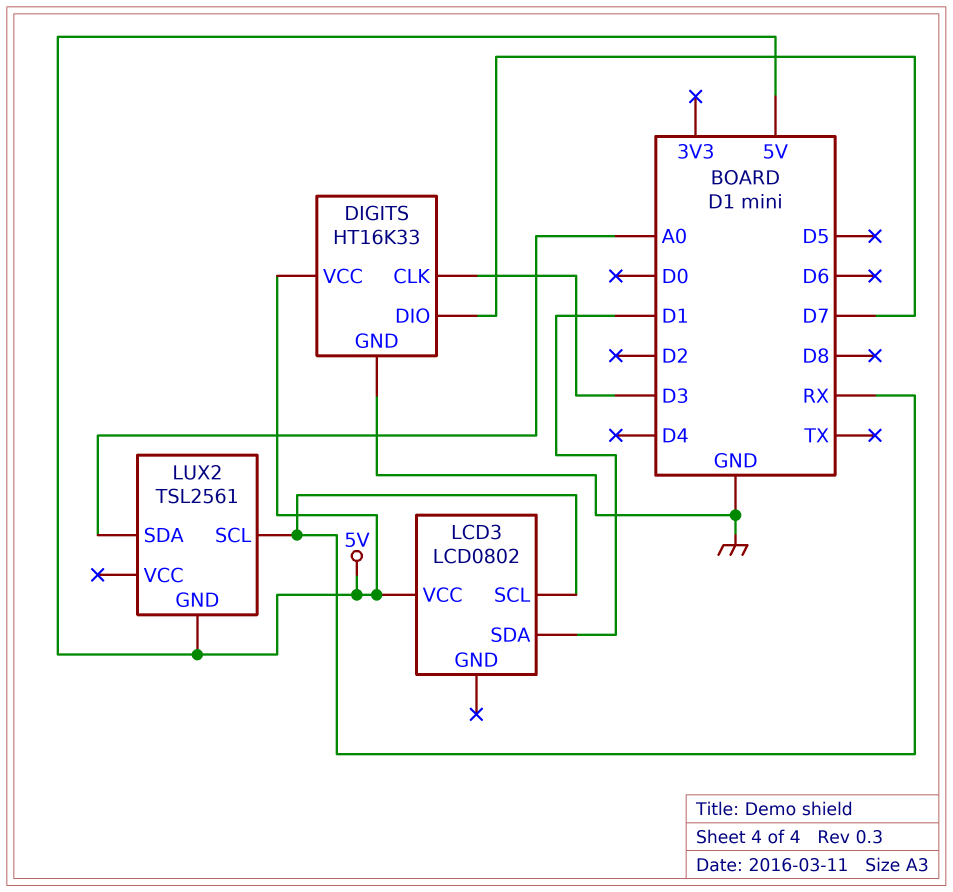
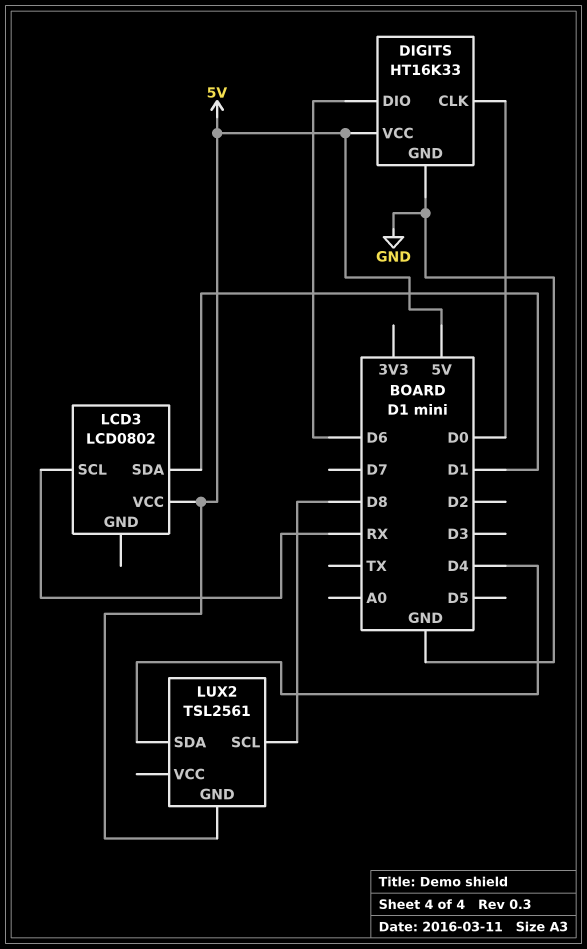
DIGITS pin CLK: D3 -> D0
DIGITS pin DIO: D7 -> D6
LUX2 pin SCL: RX -> D8
LUX2 pin SDA: A0 -> D4

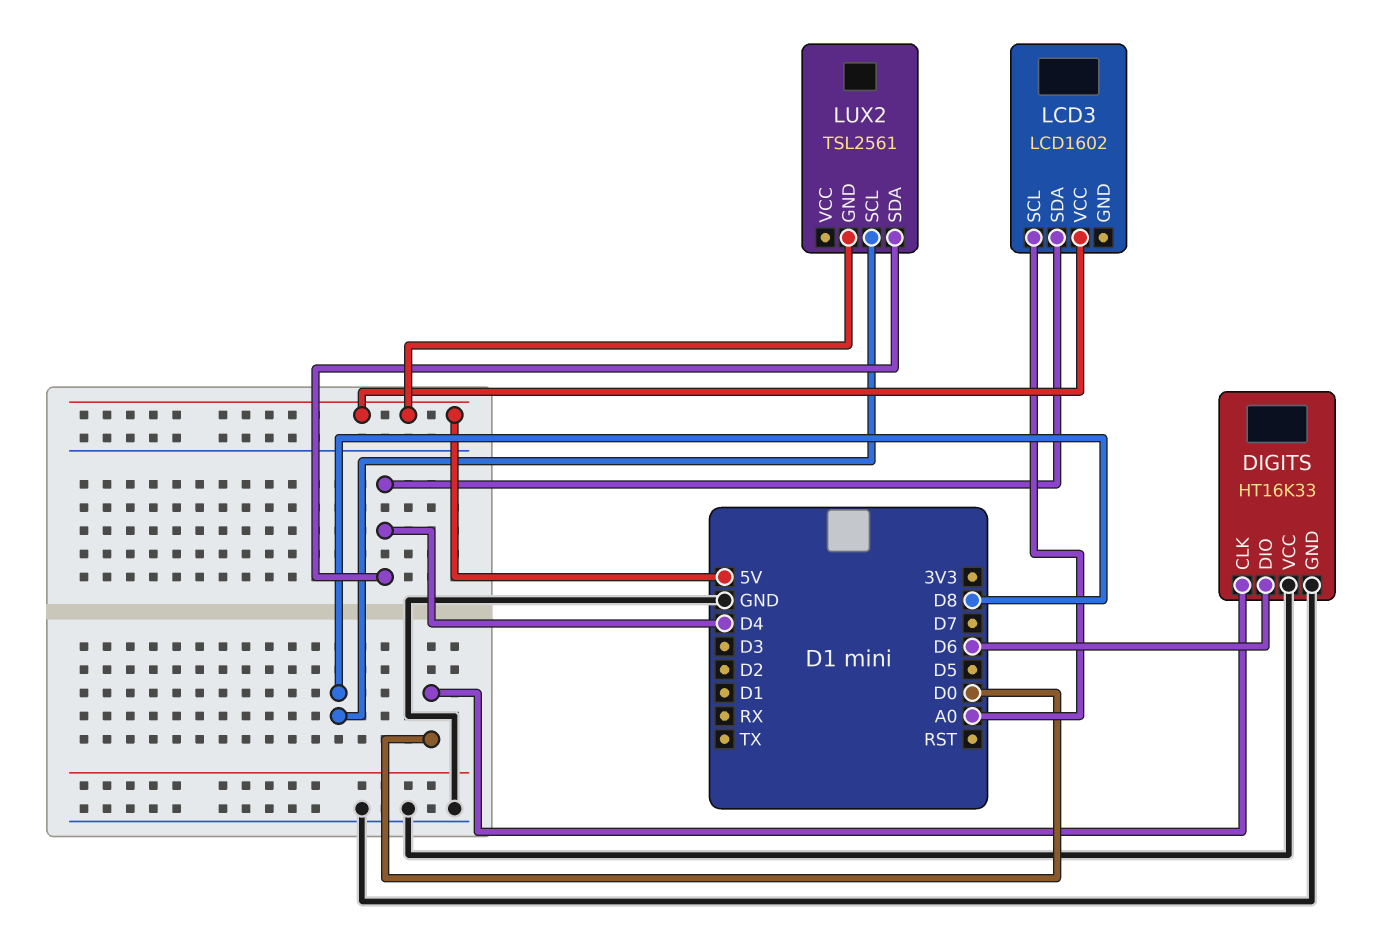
DIGITS pin VCC: 5V -> GND
LCD3: LCD0802 -> LCD1602
LCD3 pin SCL: RX -> A0
LCD3 pin SDA: D1 -> D4

